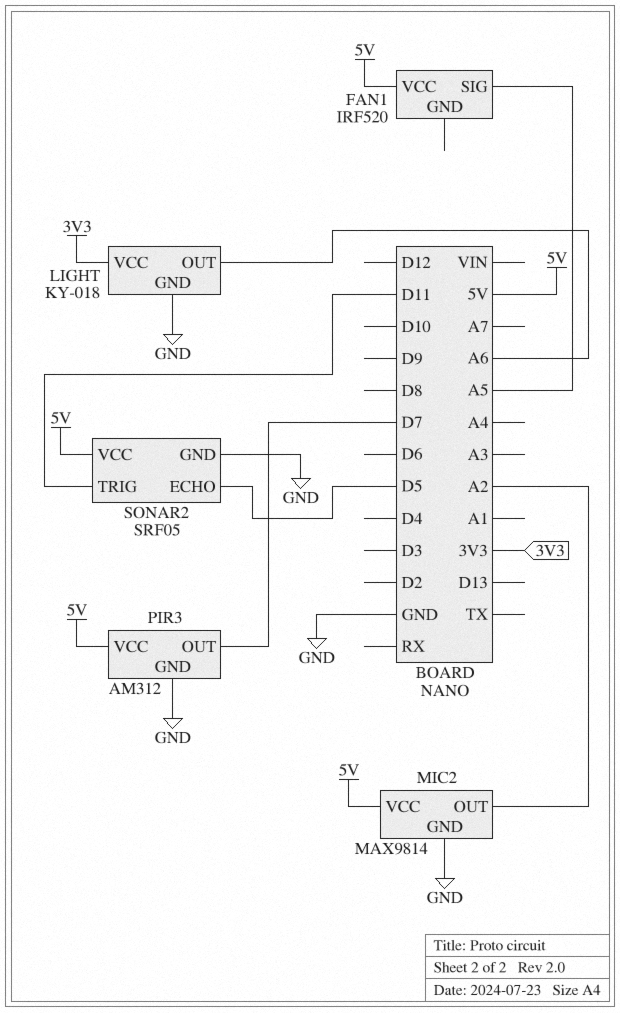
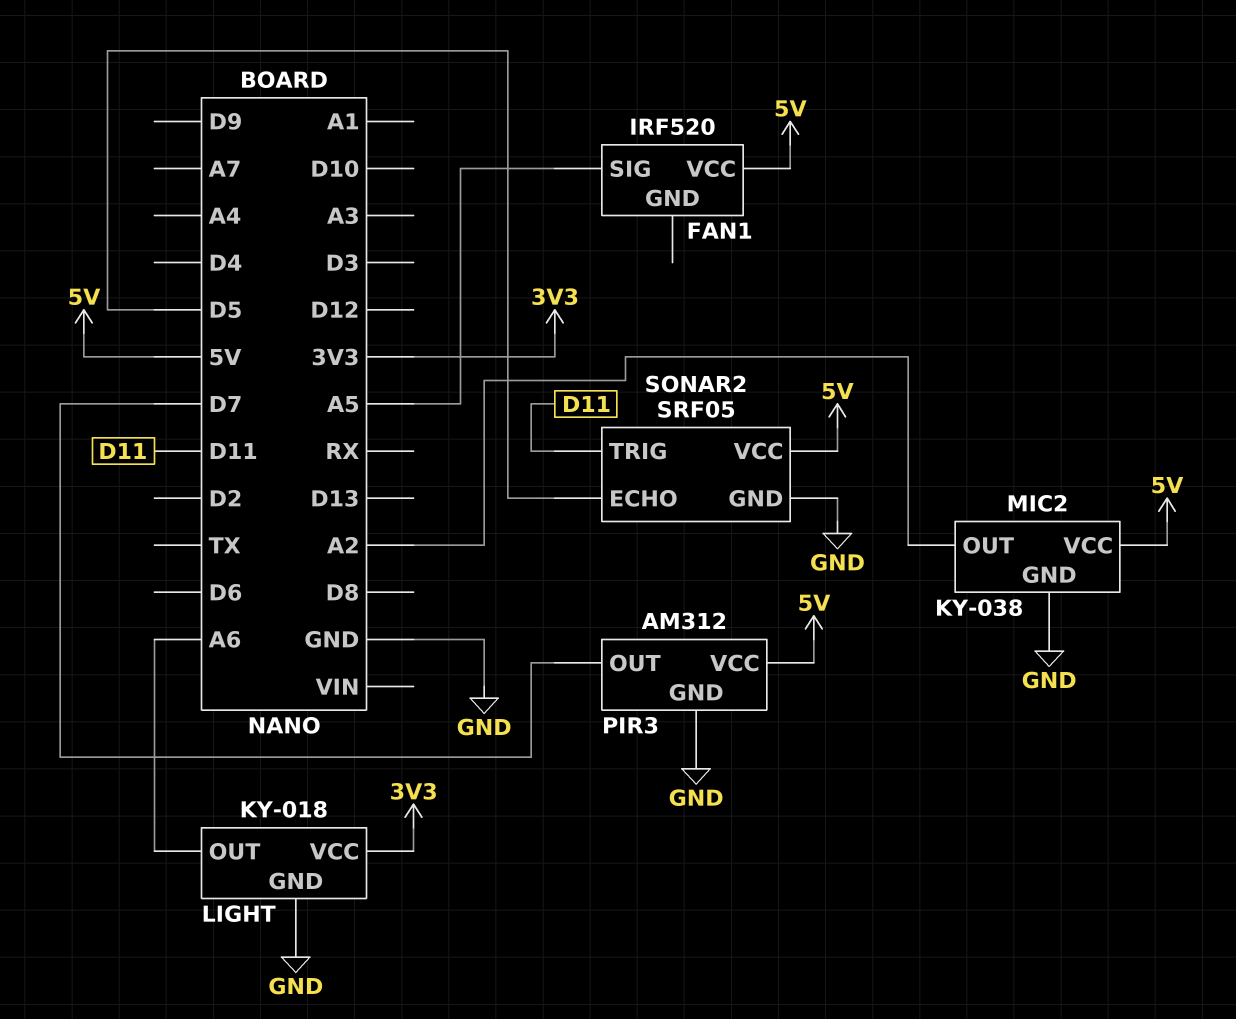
MIC2: MAX9814 -> KY-038

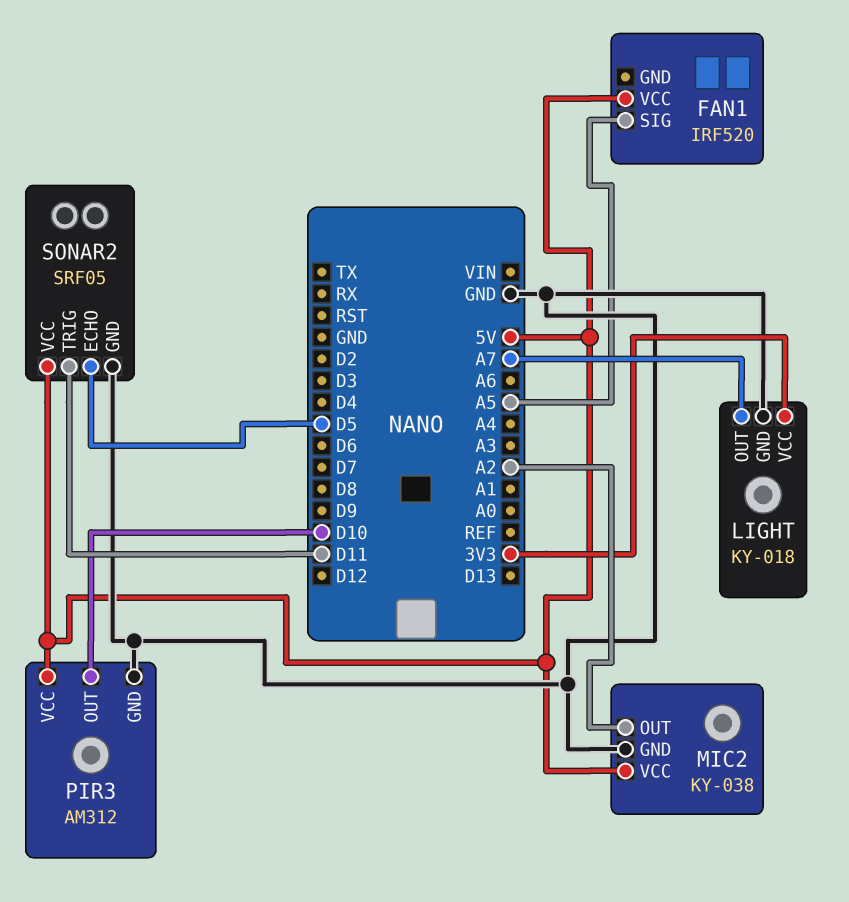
LIGHT pin OUT: A6 -> A7
PIR3 pin OUT: D7 -> D10

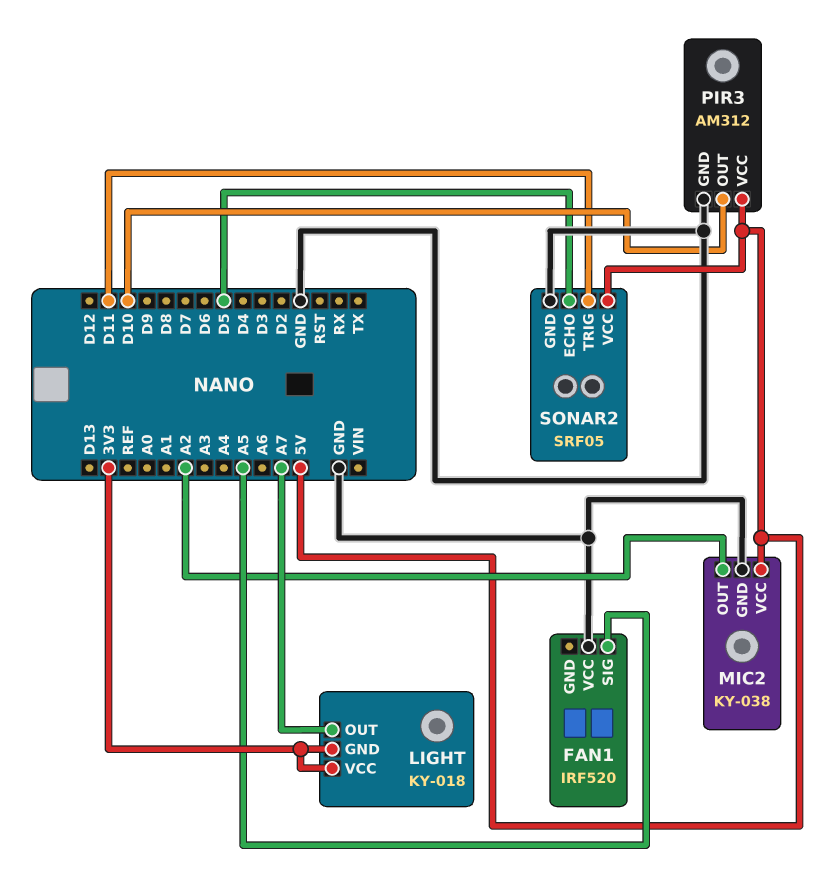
FAN1 pin VCC: 5V -> GND
LIGHT pin GND: GND -> 3V3

